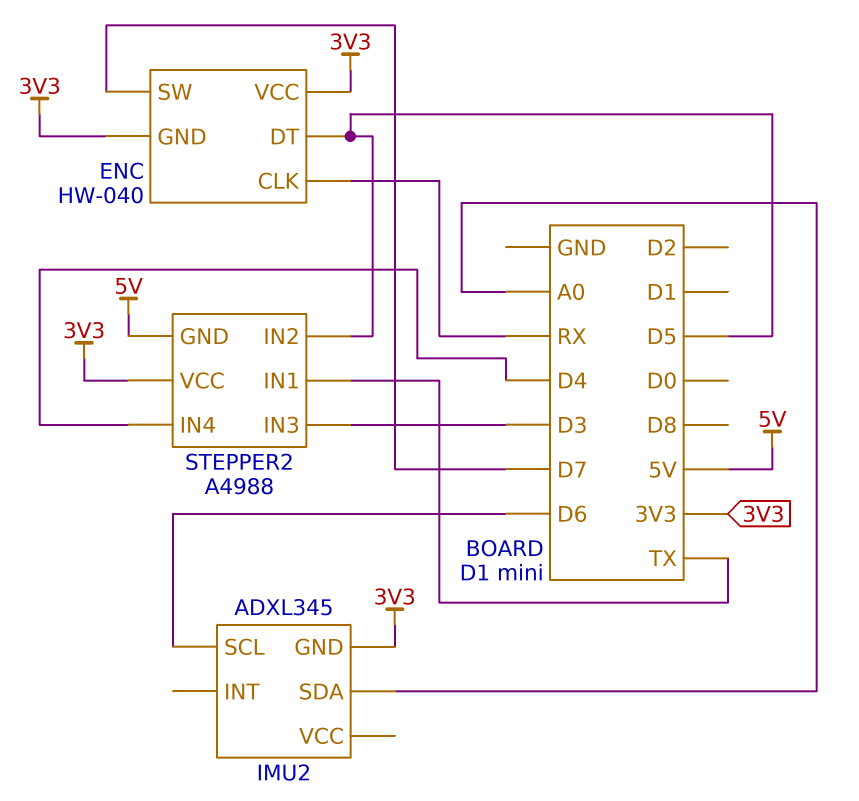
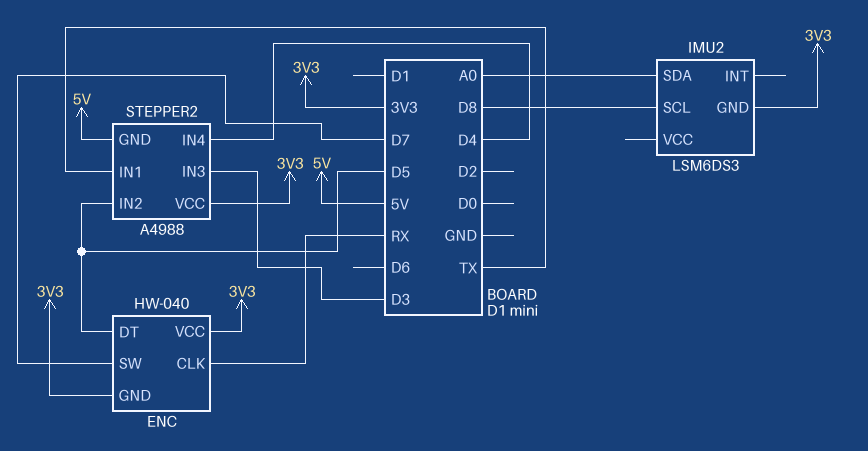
IMU2: ADXL345 -> LSM6DS3
IMU2 pin SCL: D6 -> D8

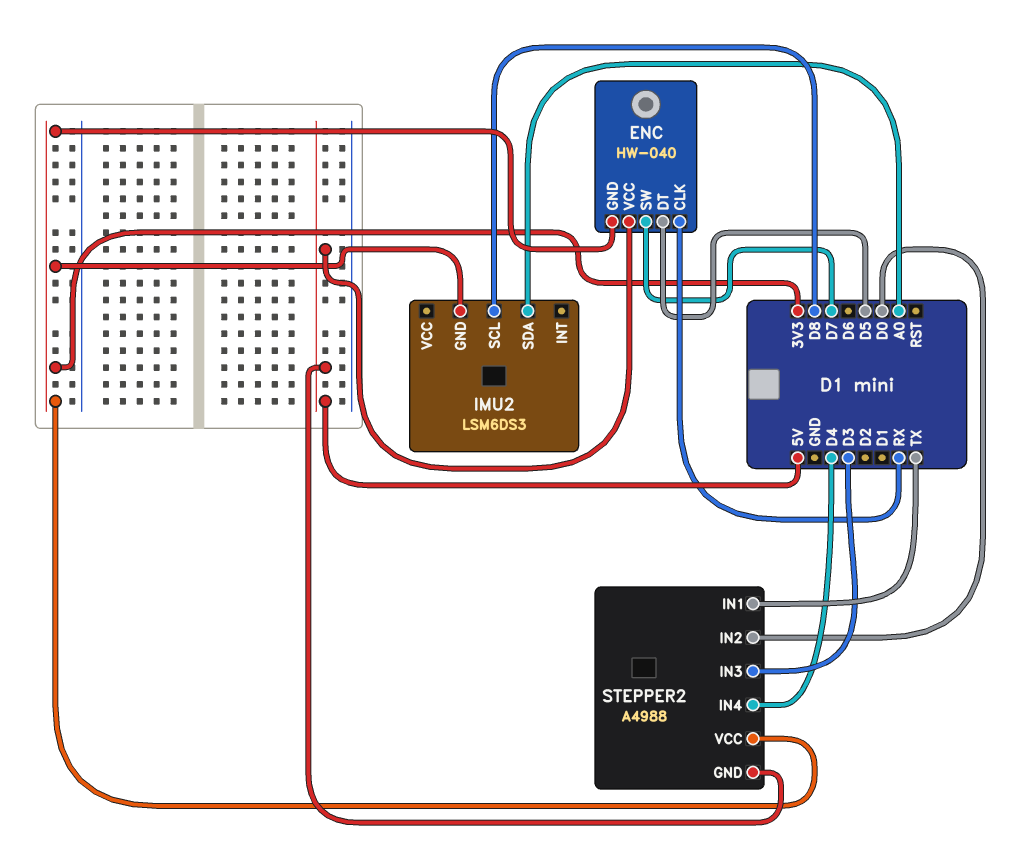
ENC pin VCC: 3V3 -> 5V
STEPPER2 pin IN2: D5 -> D0

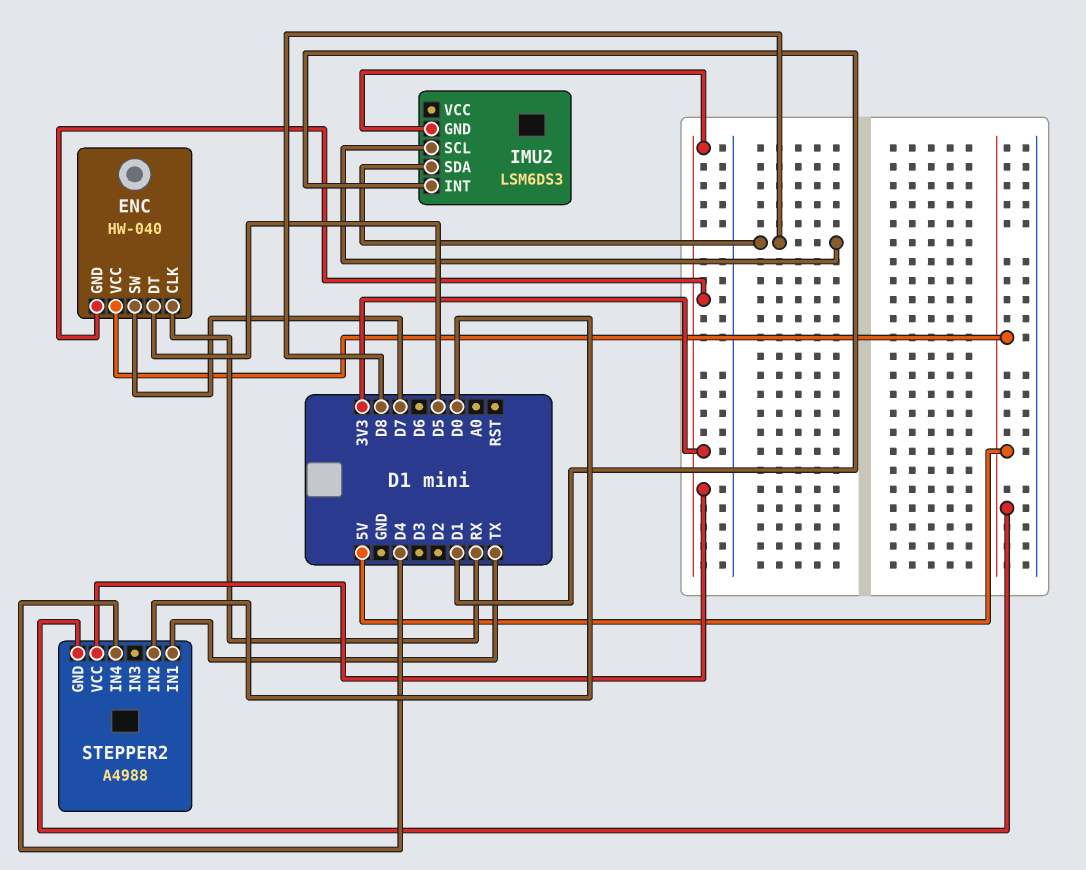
IMU2 pin INT: none -> D1
IMU2 pin SDA: A0 -> D8
STEPPER2 pin IN3: D3 -> none

